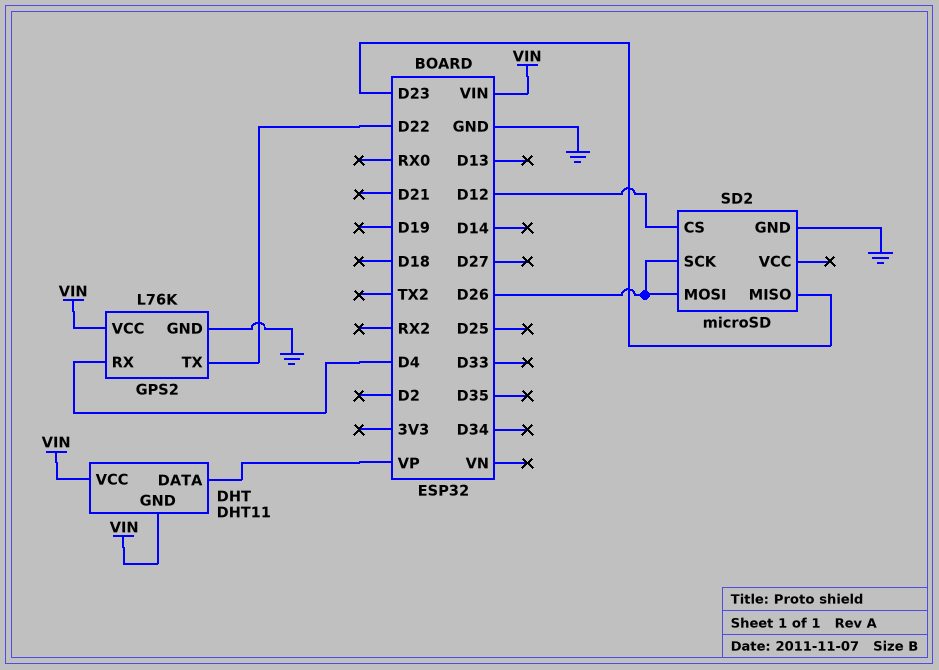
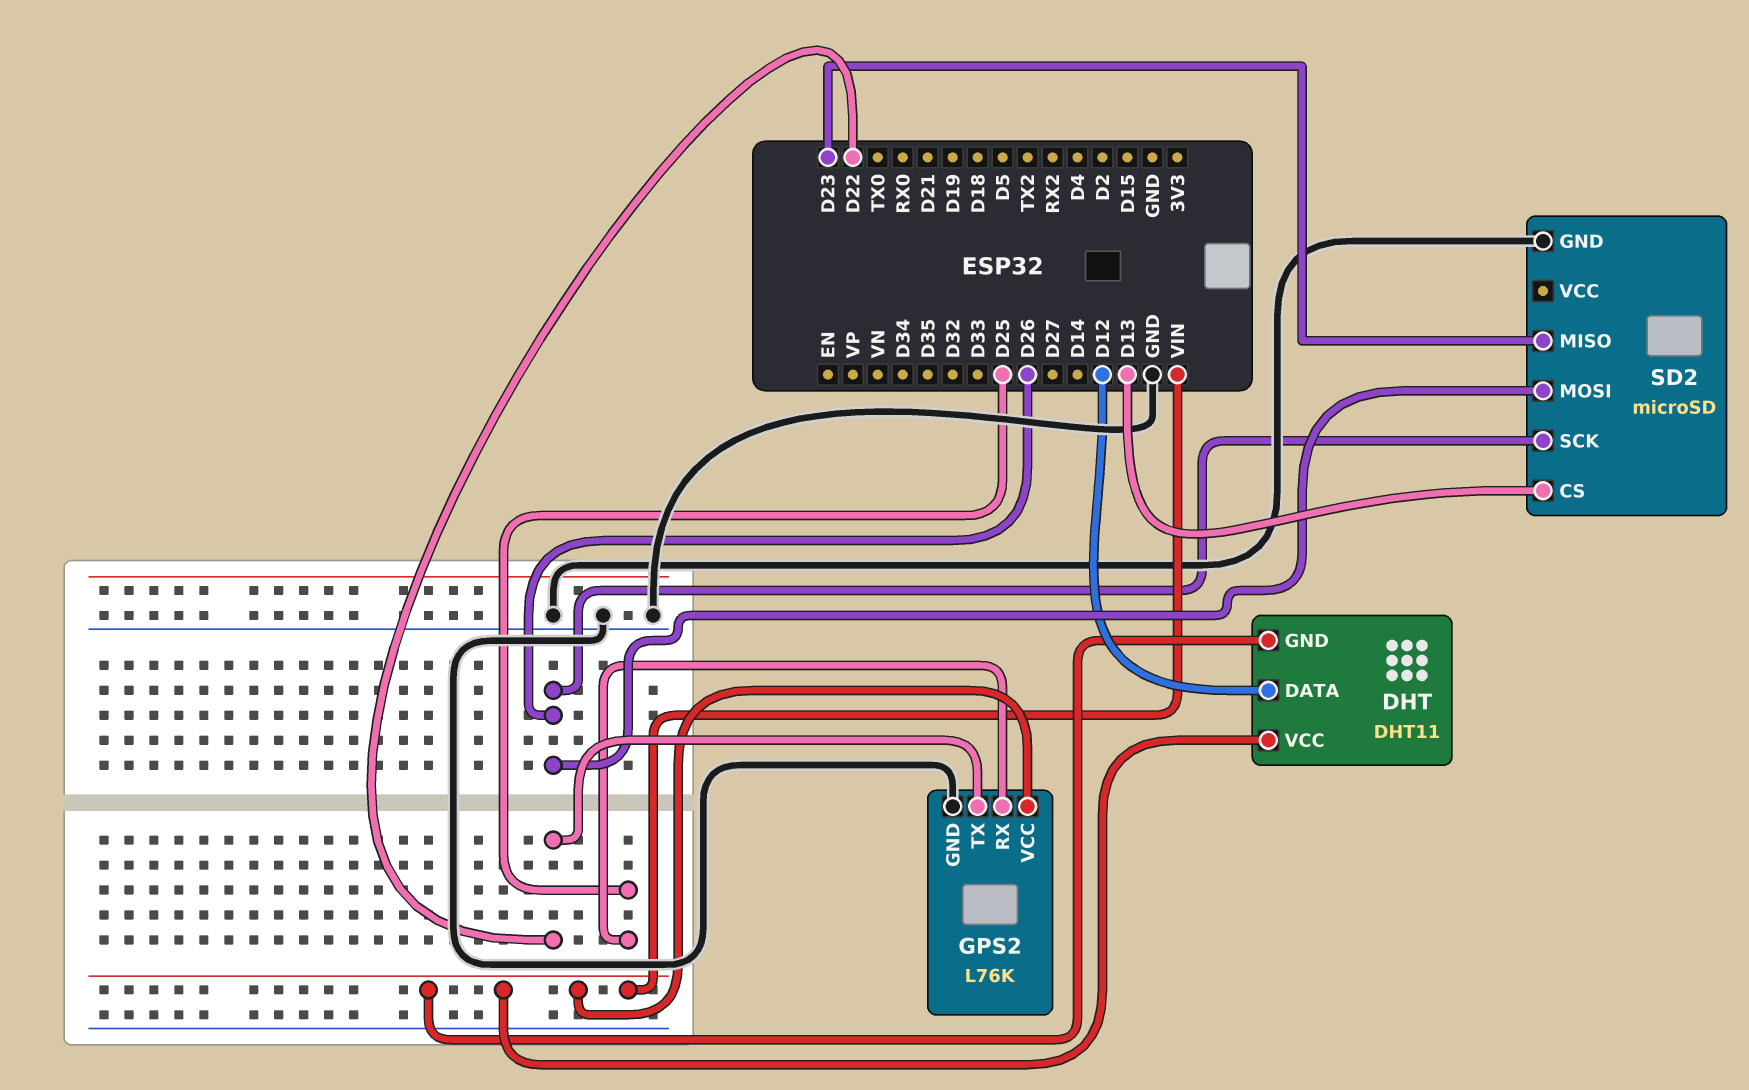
DHT pin DATA: VP -> D12
GPS2 pin RX: D4 -> D25
SD2 pin CS: D12 -> D13

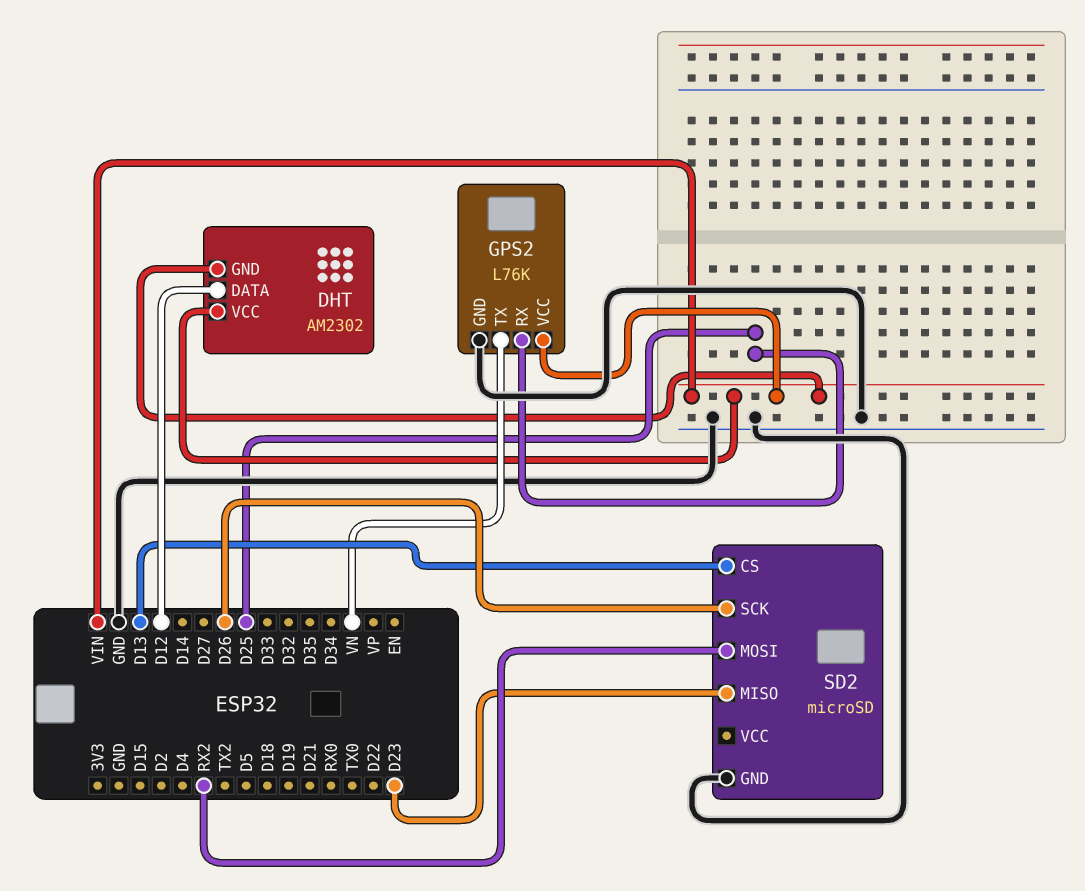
DHT: DHT11 -> AM2302
GPS2 pin TX: D22 -> VN
SD2 pin MOSI: D26 -> RX2

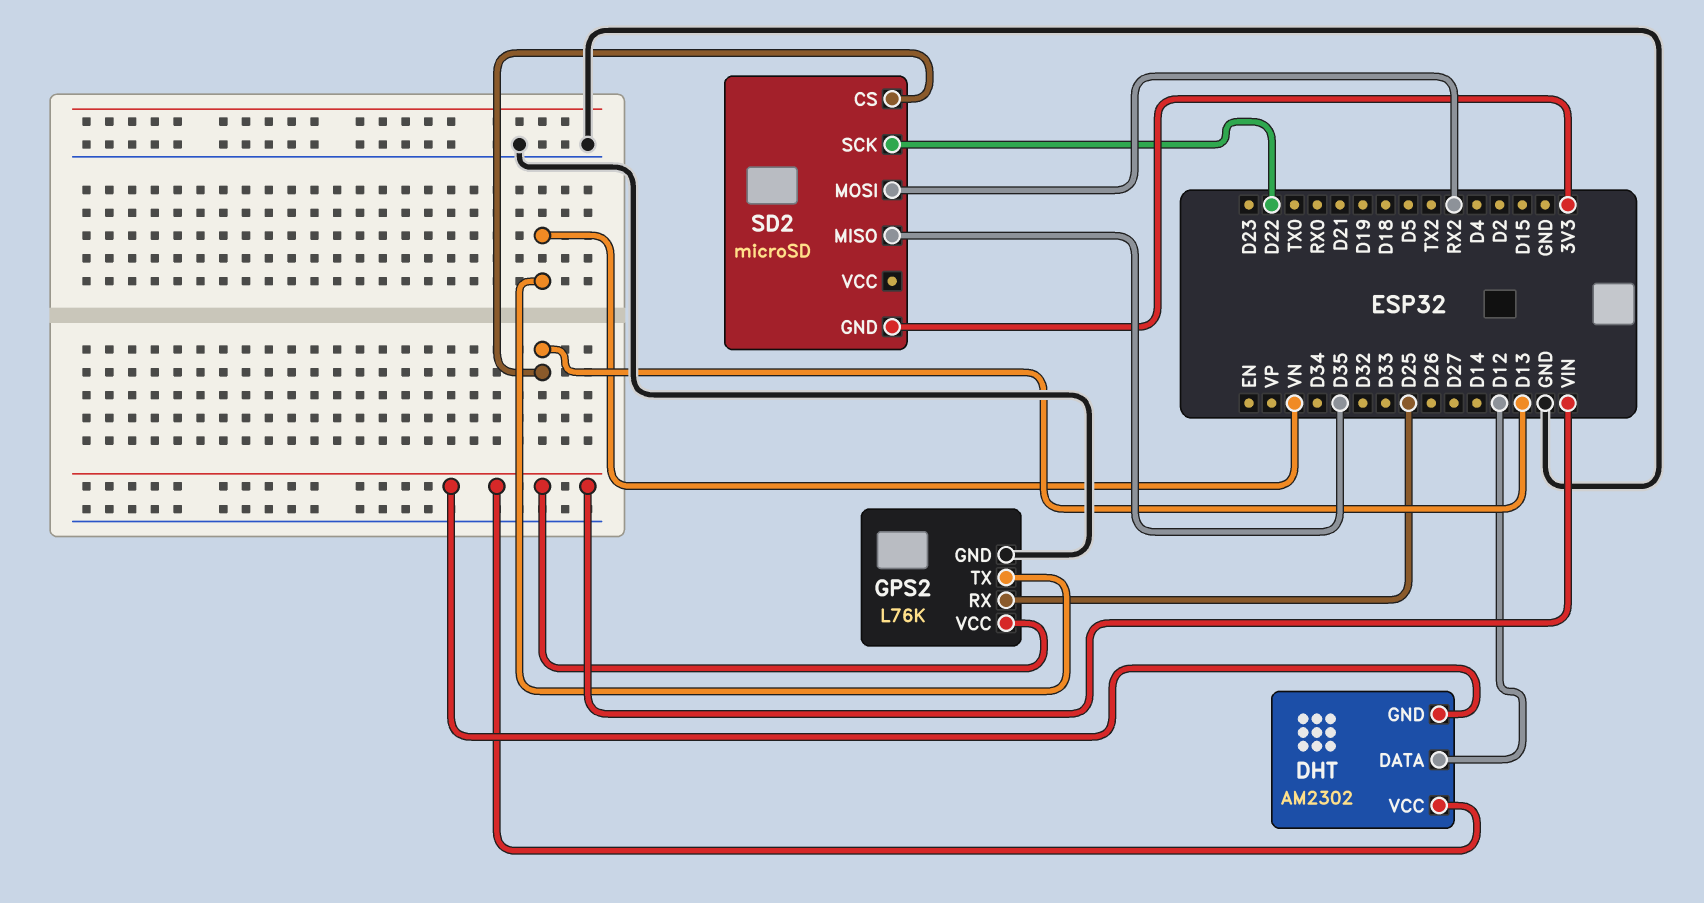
SD2 pin GND: GND -> 3V3
SD2 pin MISO: D23 -> D35
SD2 pin SCK: D26 -> D22

